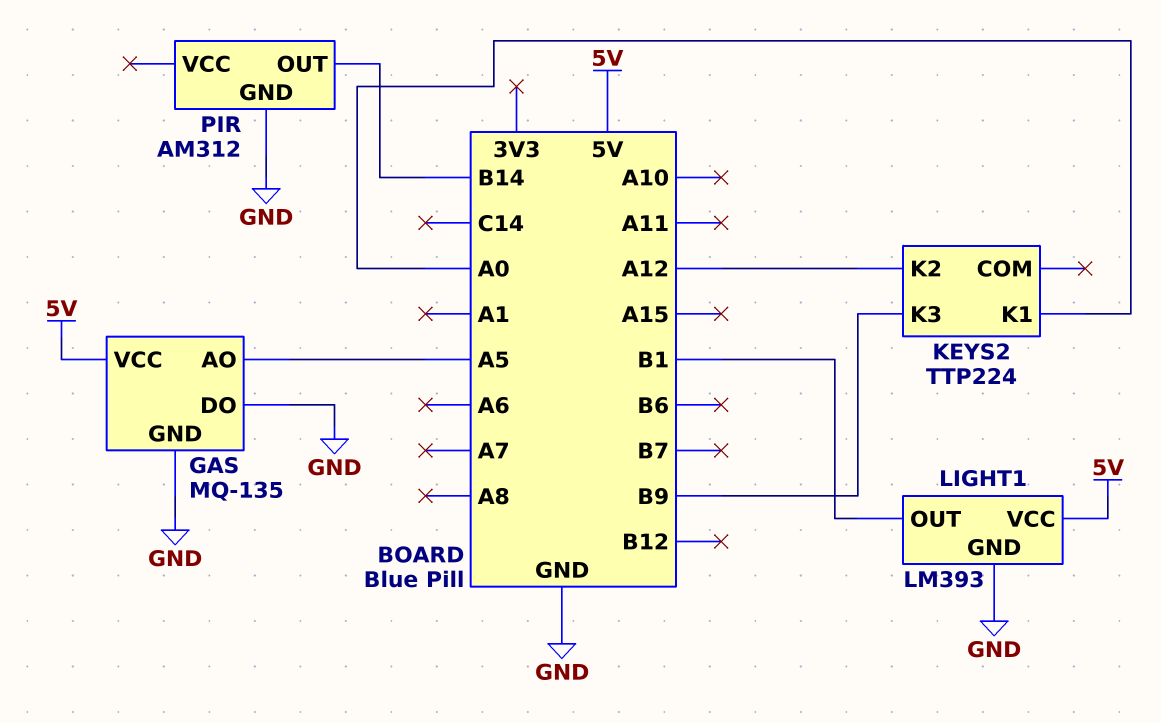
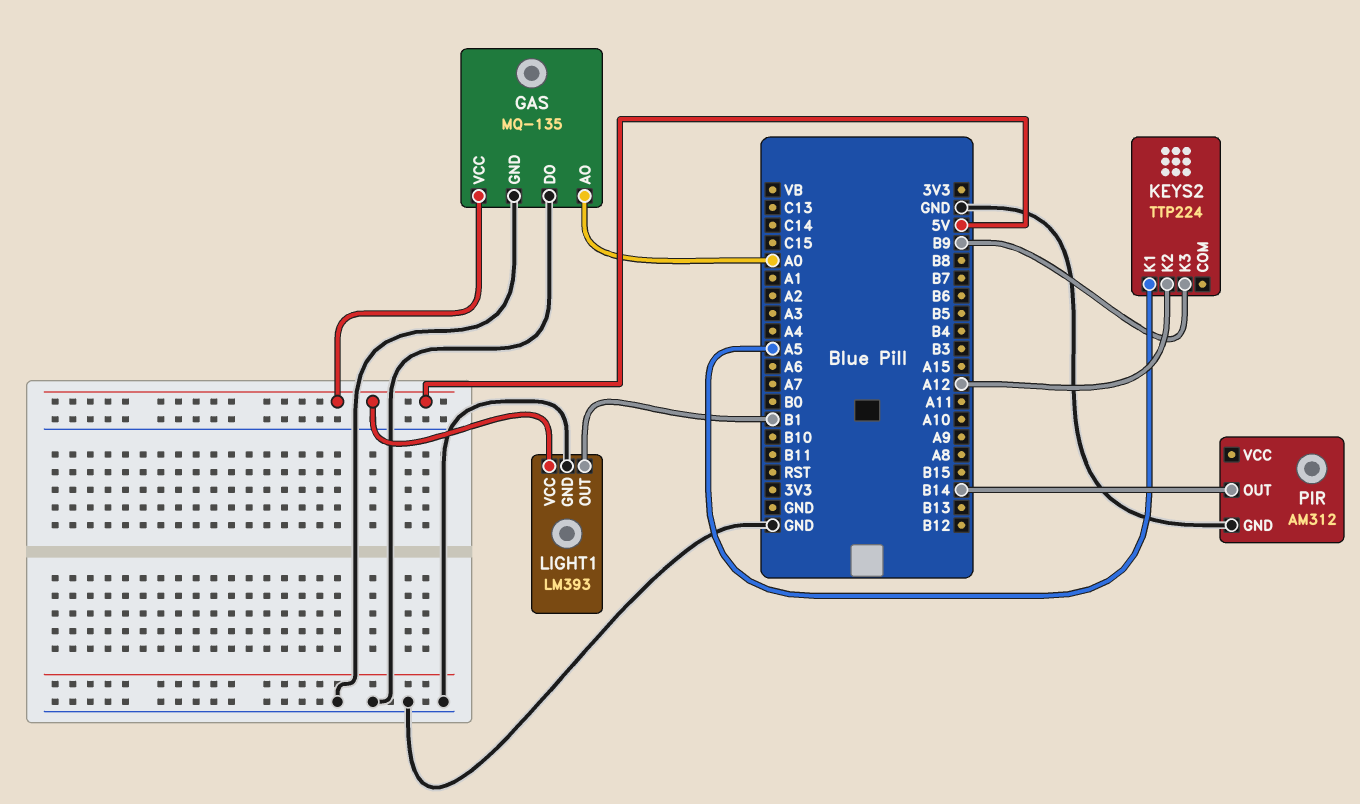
GAS pin AO: A5 -> A0
KEYS2 pin K1: A0 -> A5

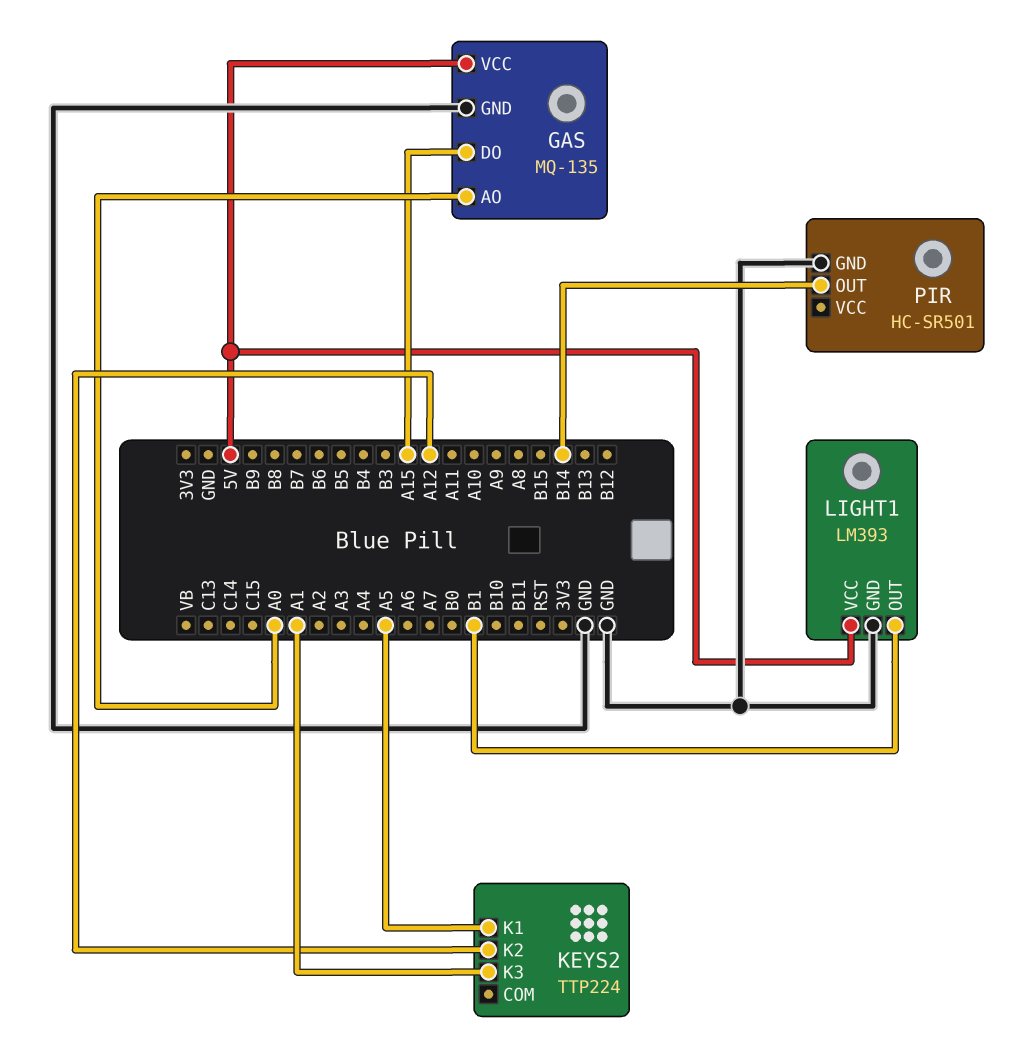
GAS pin DO: GND -> A15
KEYS2 pin K3: B9 -> A1
PIR: AM312 -> HC-SR501

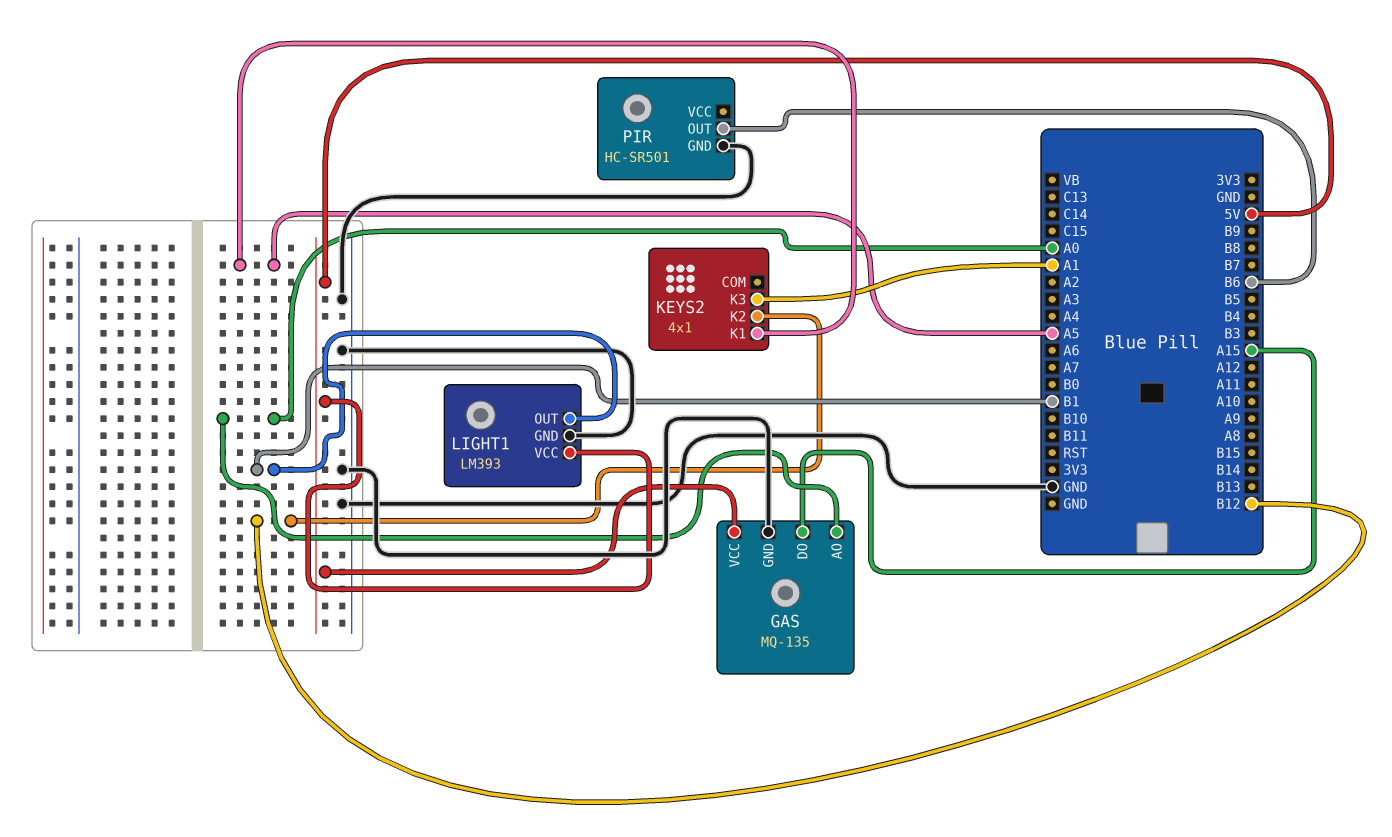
KEYS2: TTP224 -> 4x1
KEYS2 pin K2: A12 -> B12
PIR pin OUT: B14 -> B6

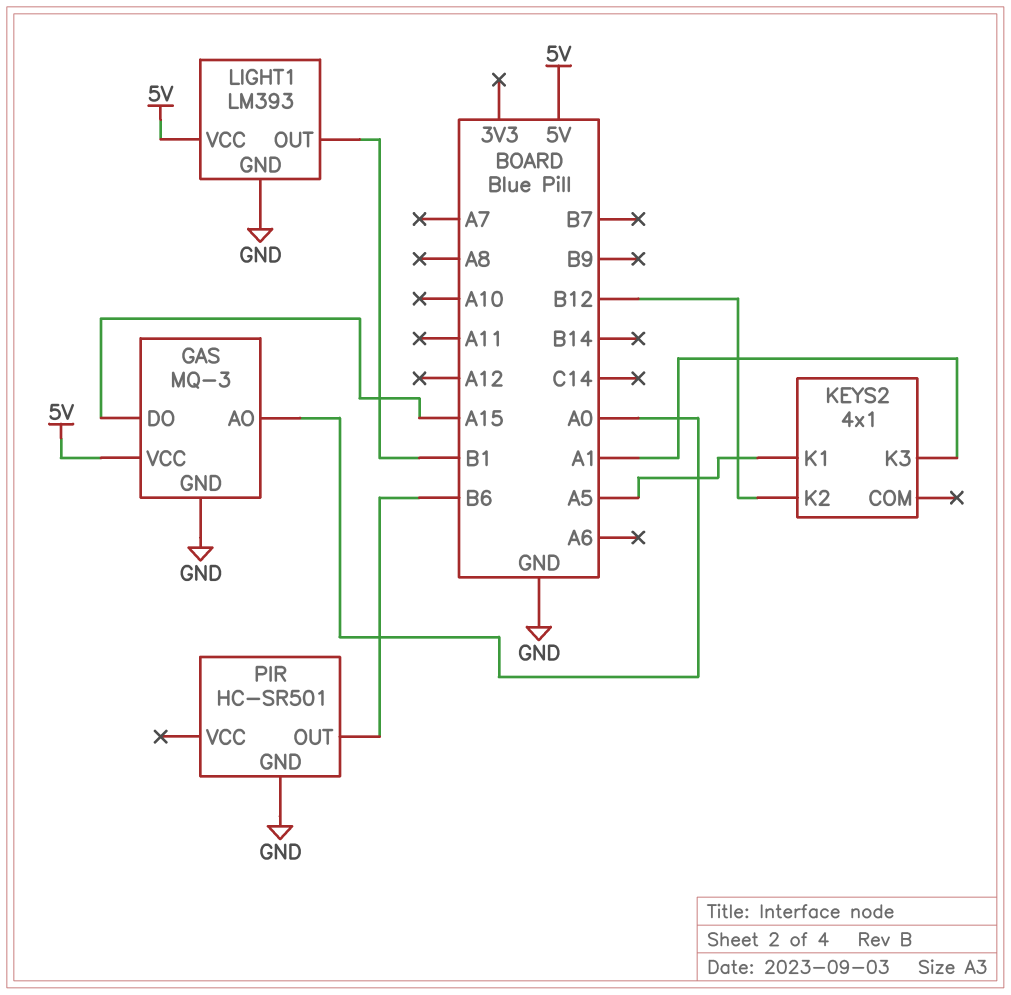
GAS: MQ-135 -> MQ-3

